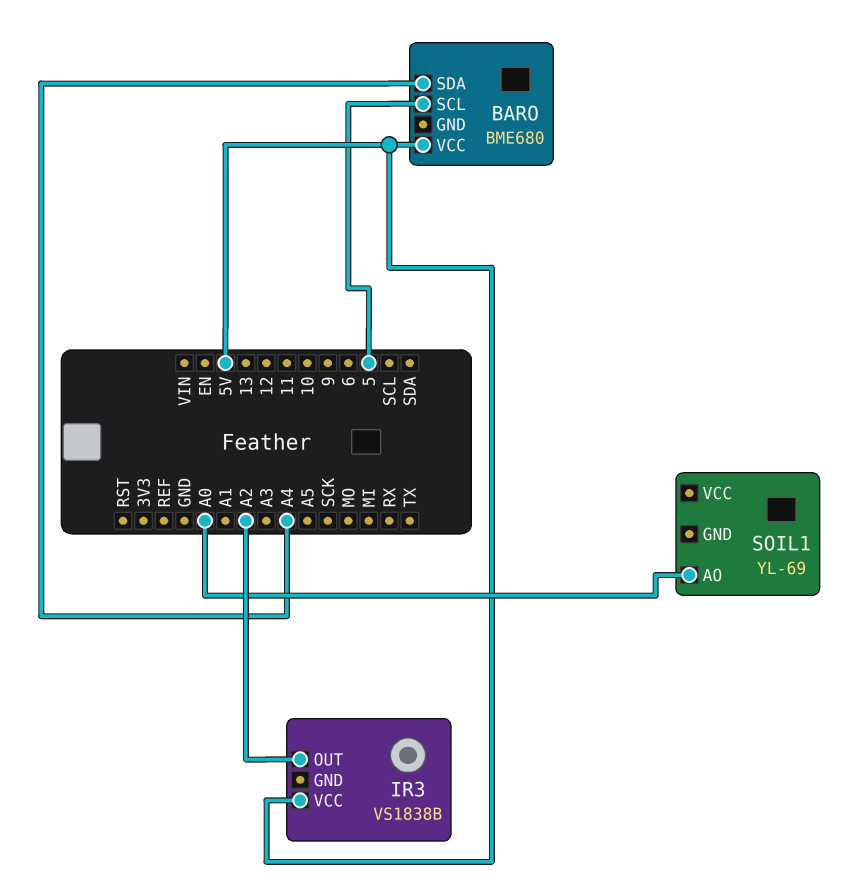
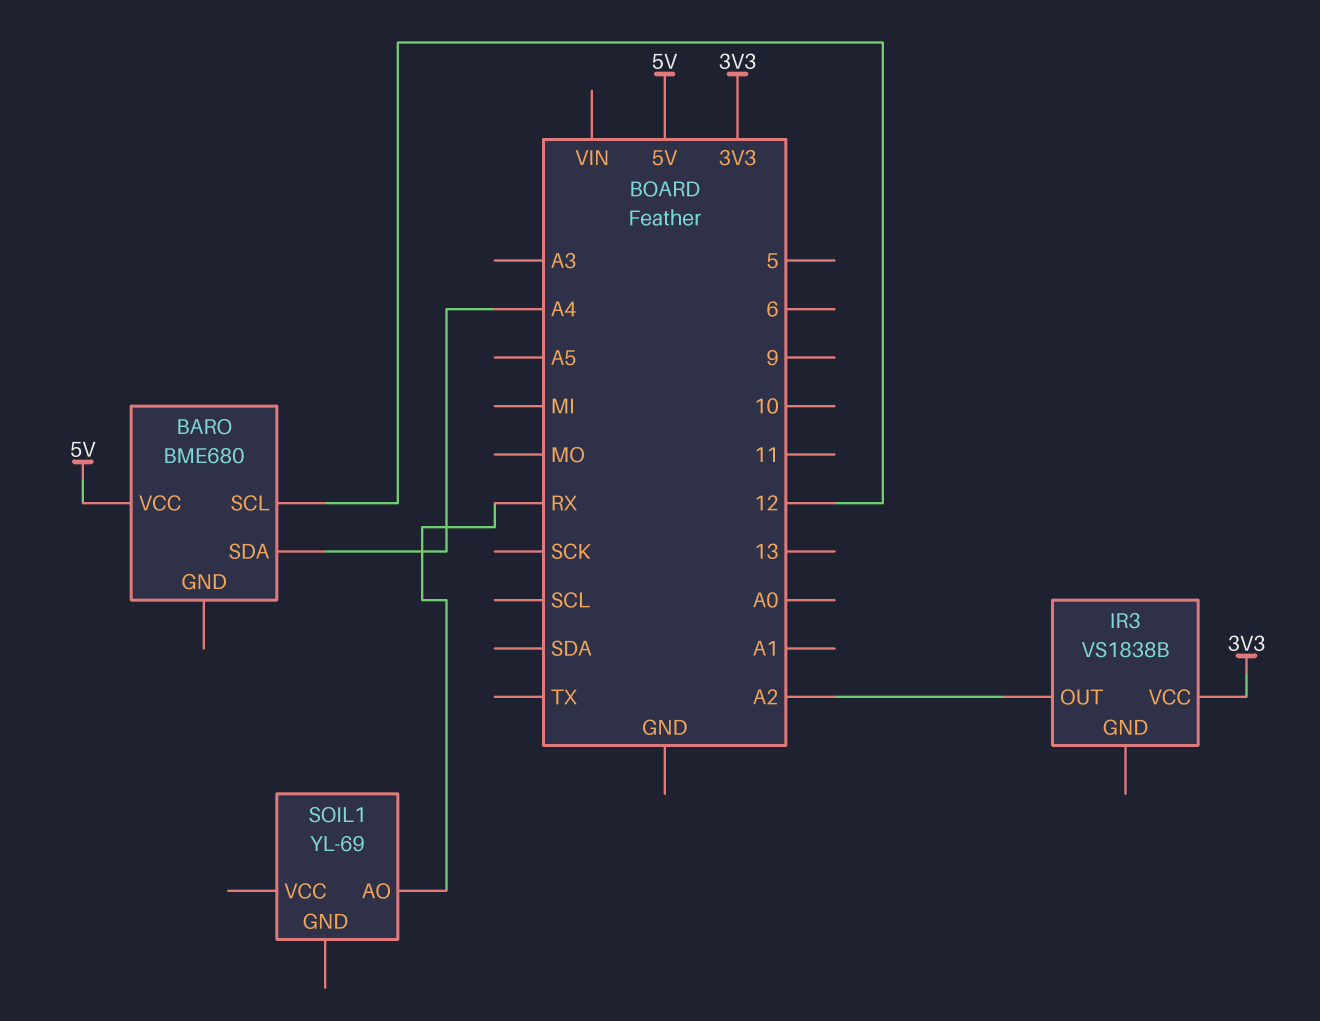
BARO pin SCL: 5 -> 12
IR3 pin VCC: 5V -> 3V3
SOIL1 pin AO: A0 -> RX

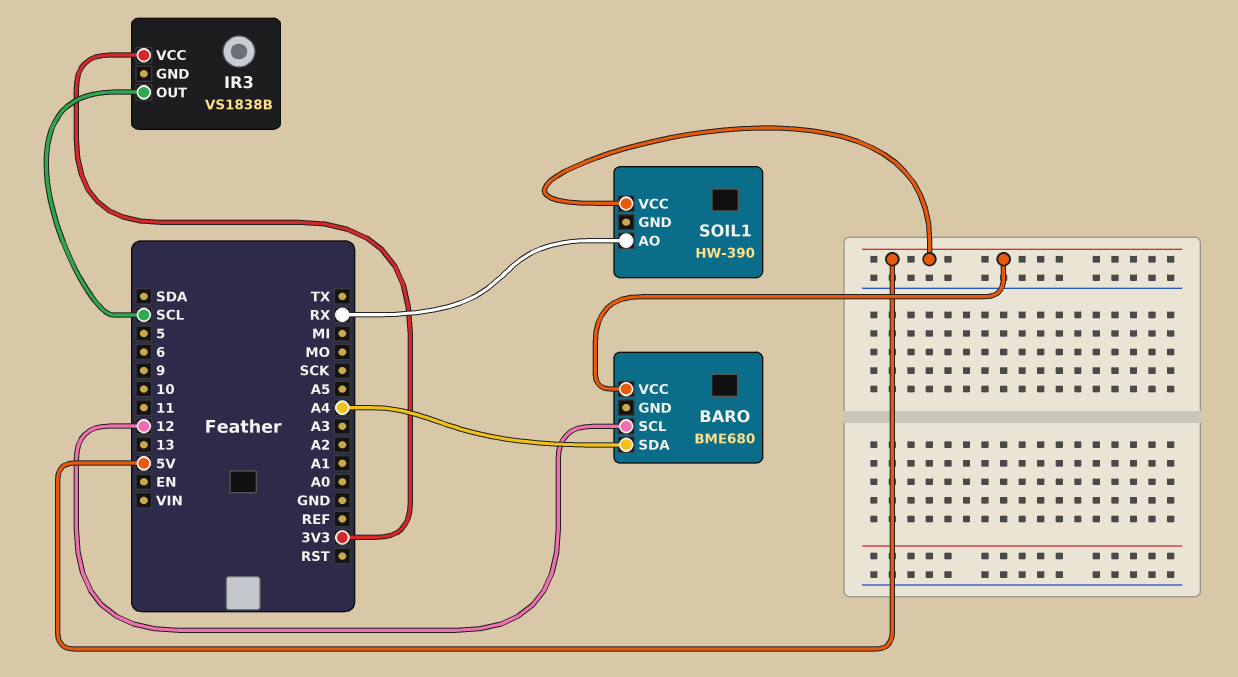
IR3 pin OUT: A2 -> SCL
SOIL1: YL-69 -> HW-390
SOIL1 pin VCC: none -> 5V

